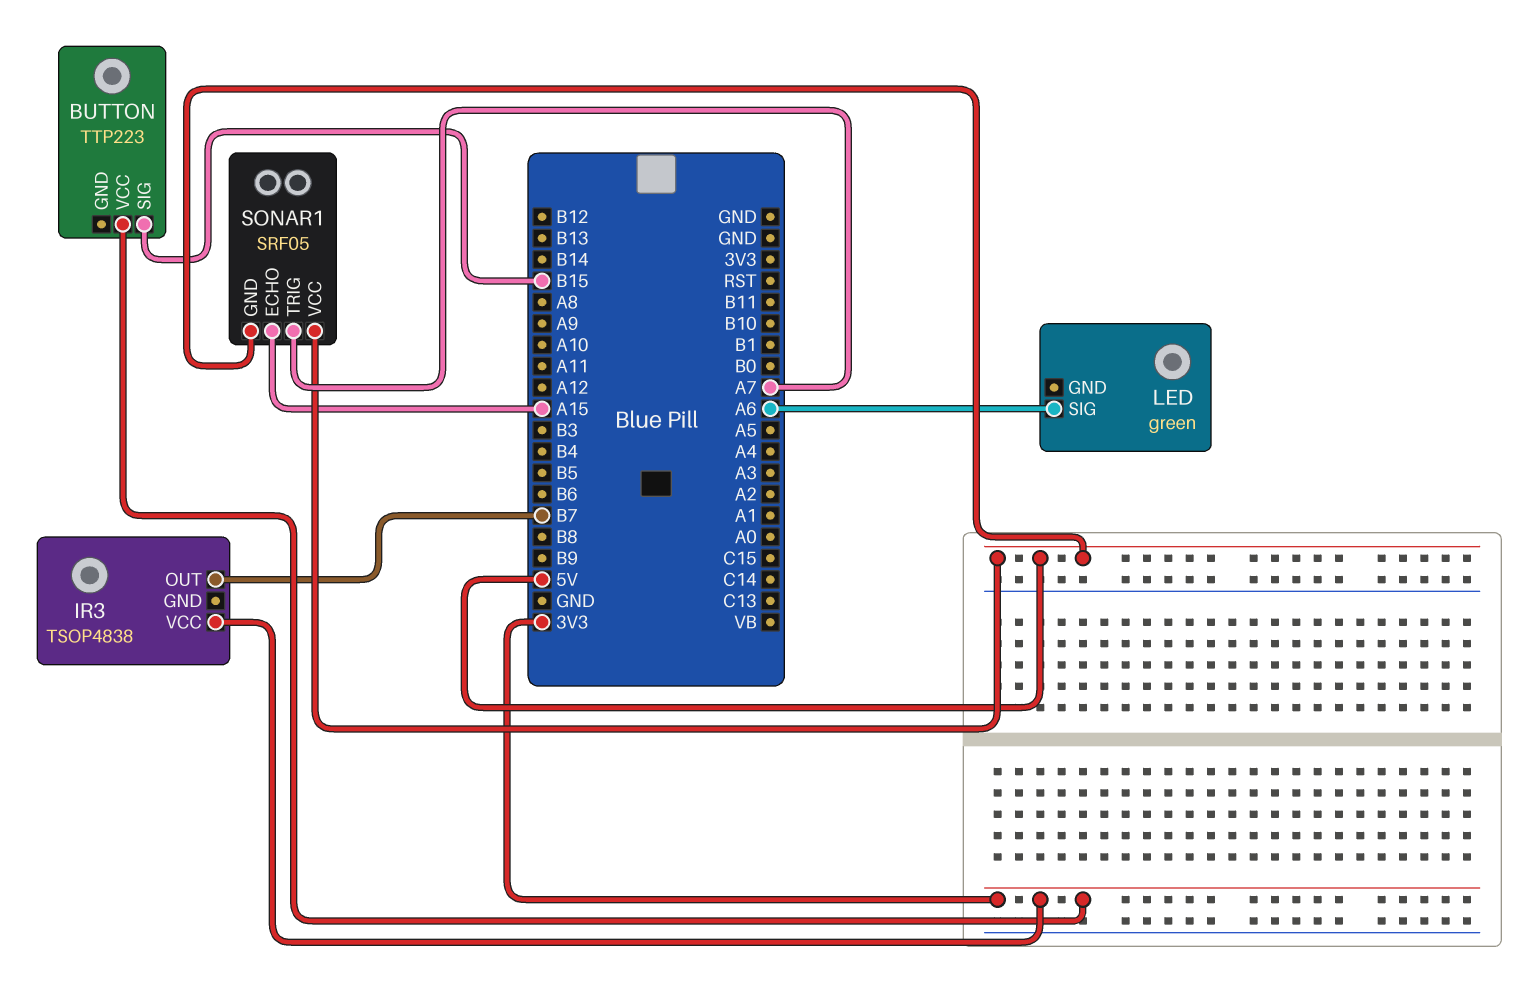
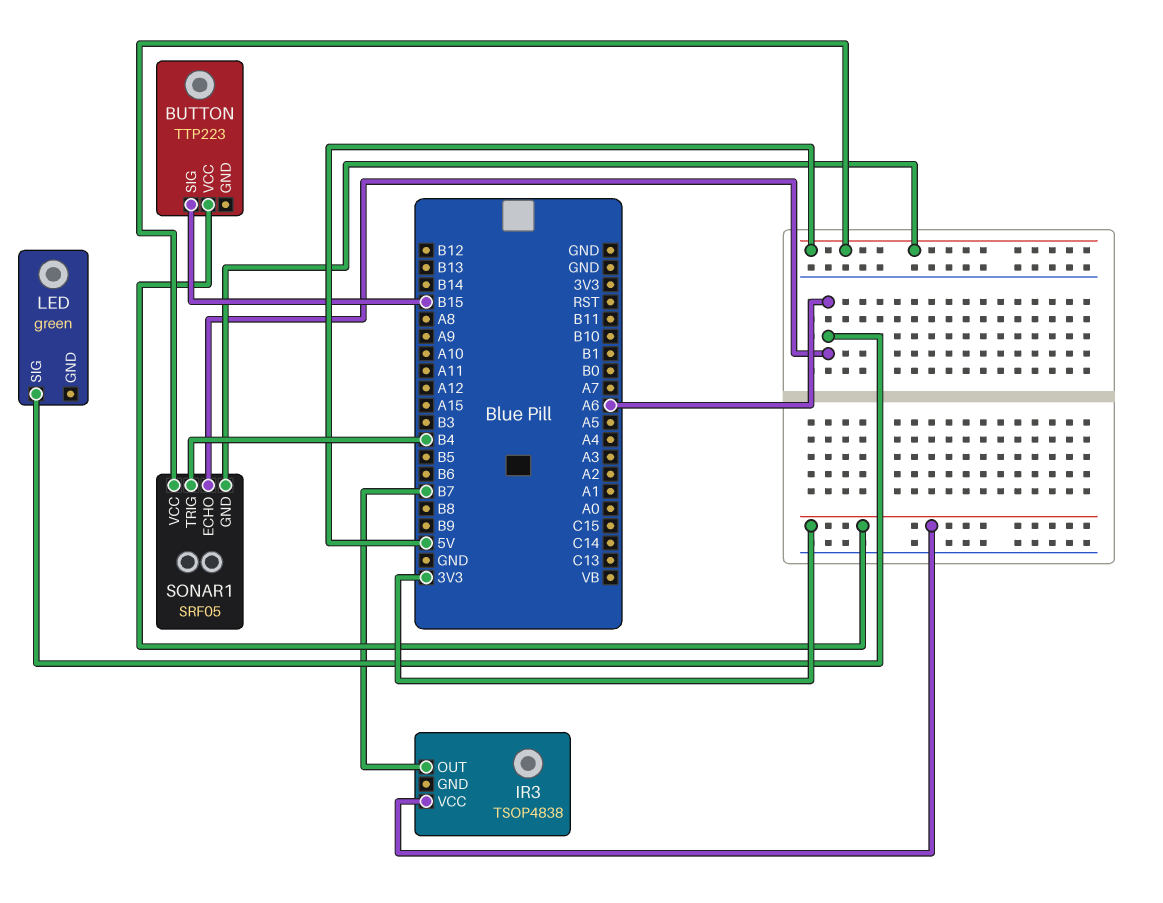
SONAR1 pin ECHO: A15 -> A6
SONAR1 pin TRIG: A7 -> B4

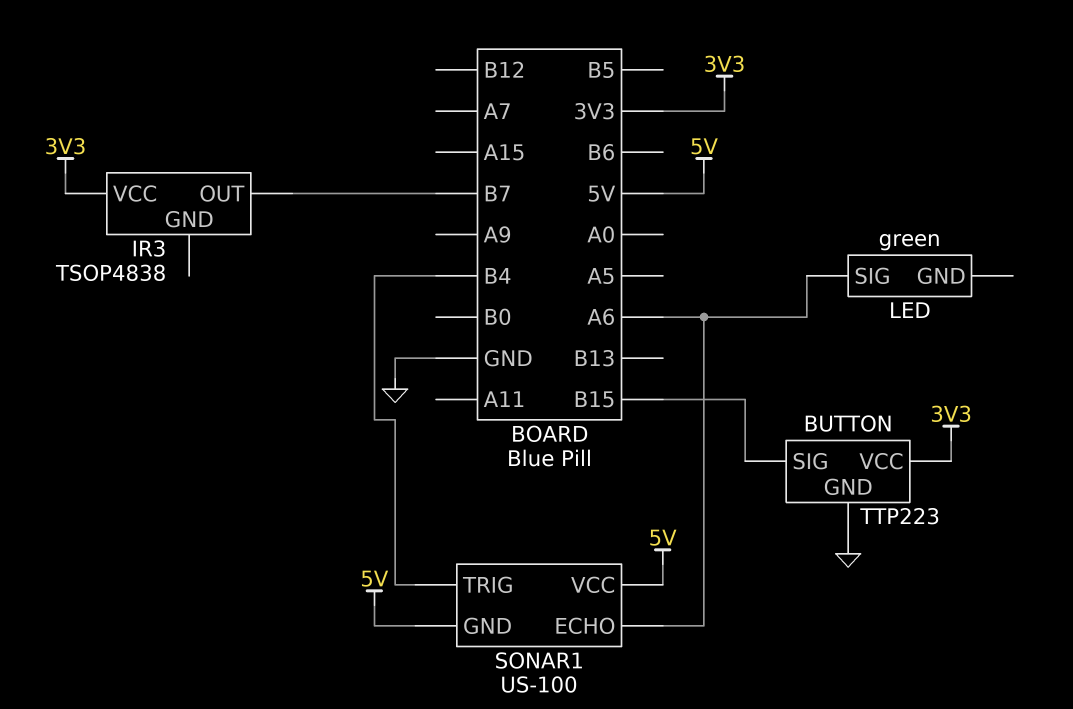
BUTTON pin GND: none -> GND
SONAR1: SRF05 -> US-100

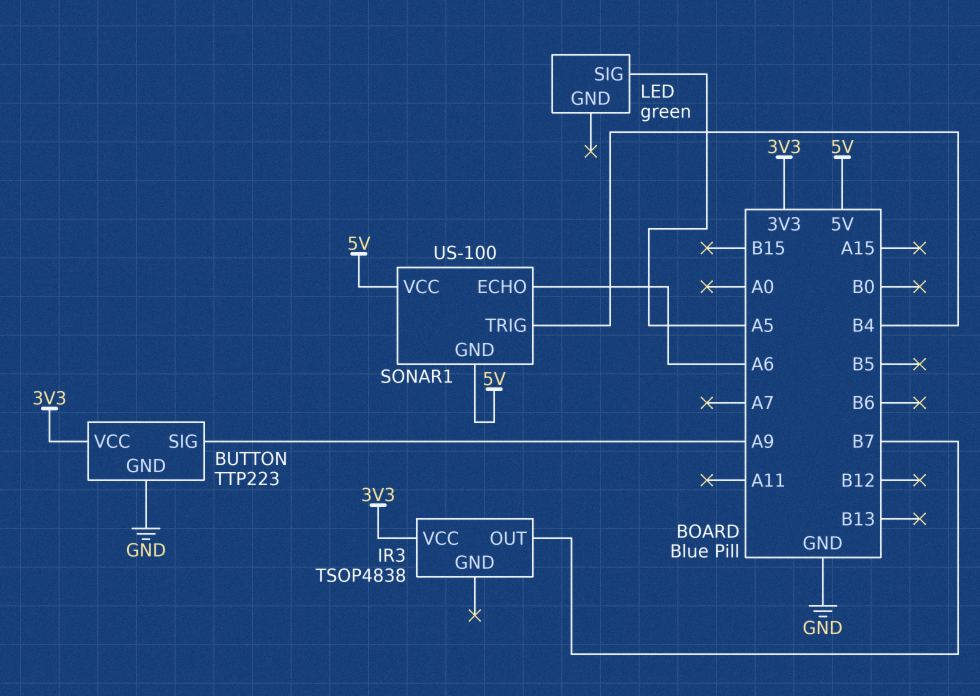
BUTTON pin SIG: B15 -> A9
LED pin SIG: A6 -> A5

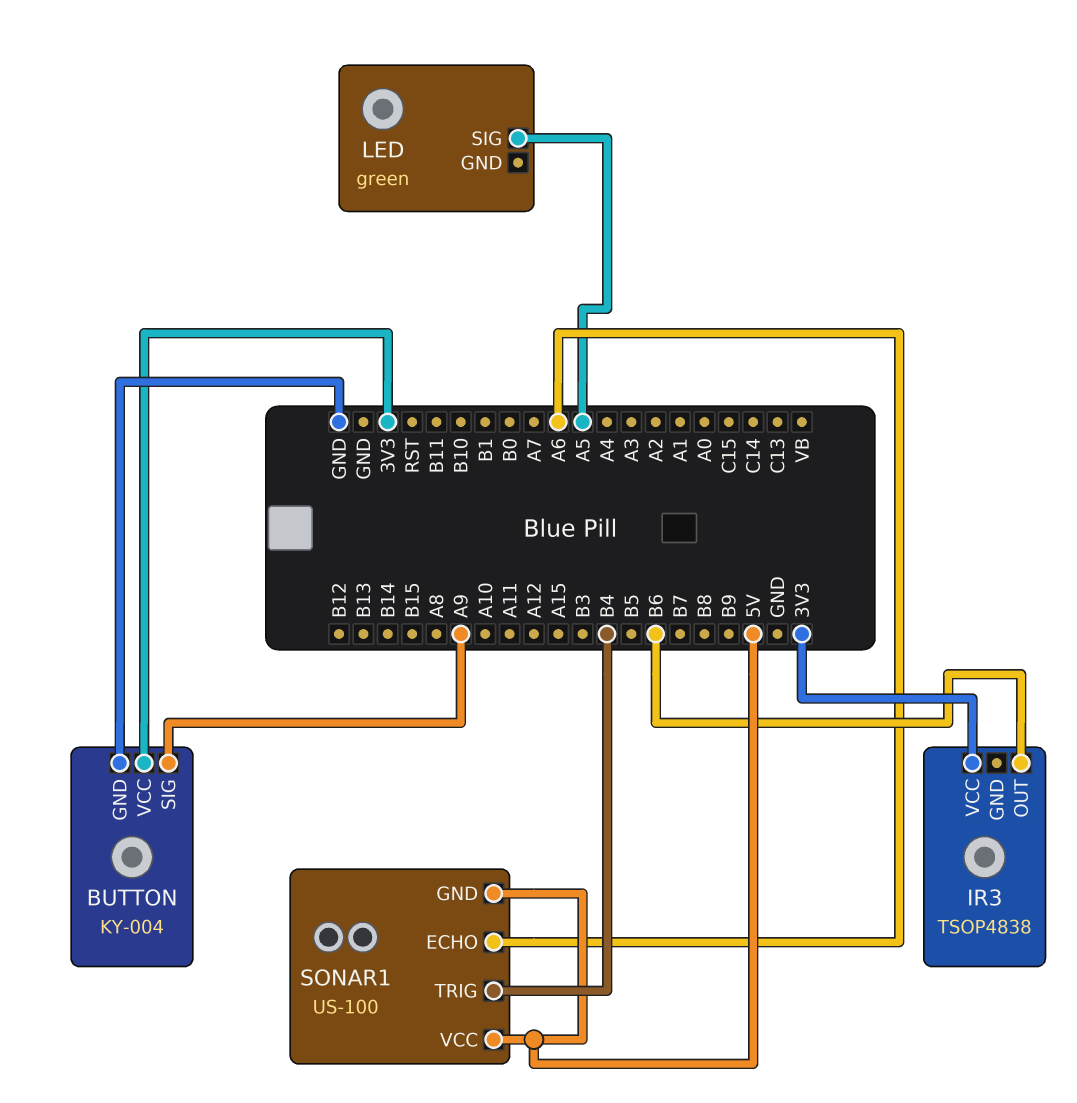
BUTTON: TTP223 -> KY-004
IR3 pin OUT: B7 -> B6

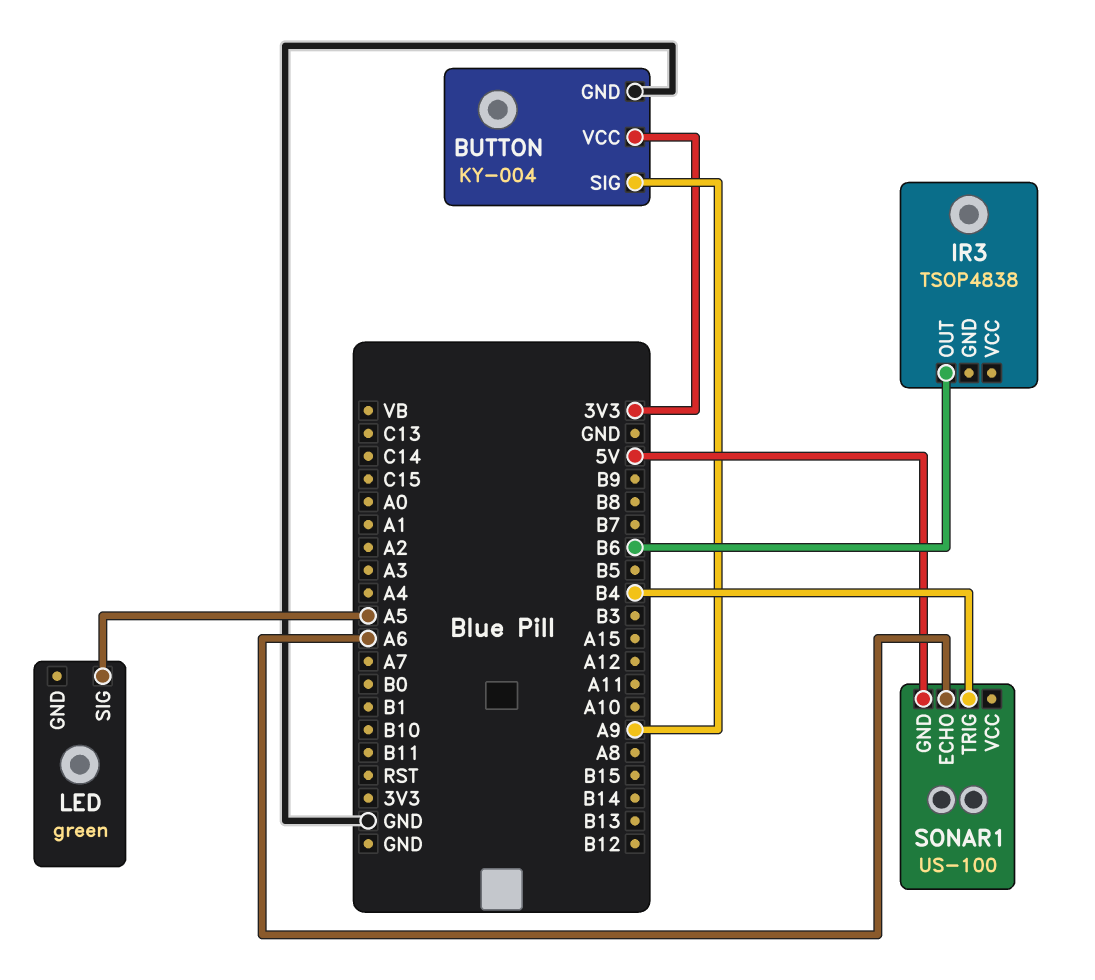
IR3 pin VCC: 3V3 -> none
SONAR1 pin VCC: 5V -> none

